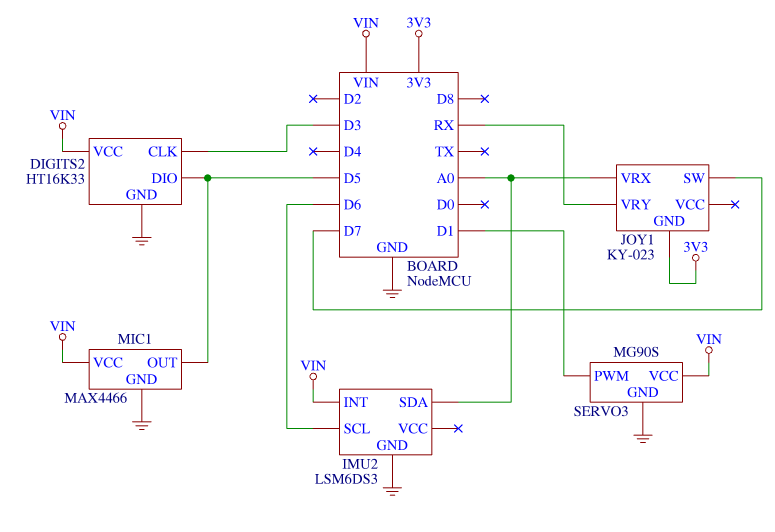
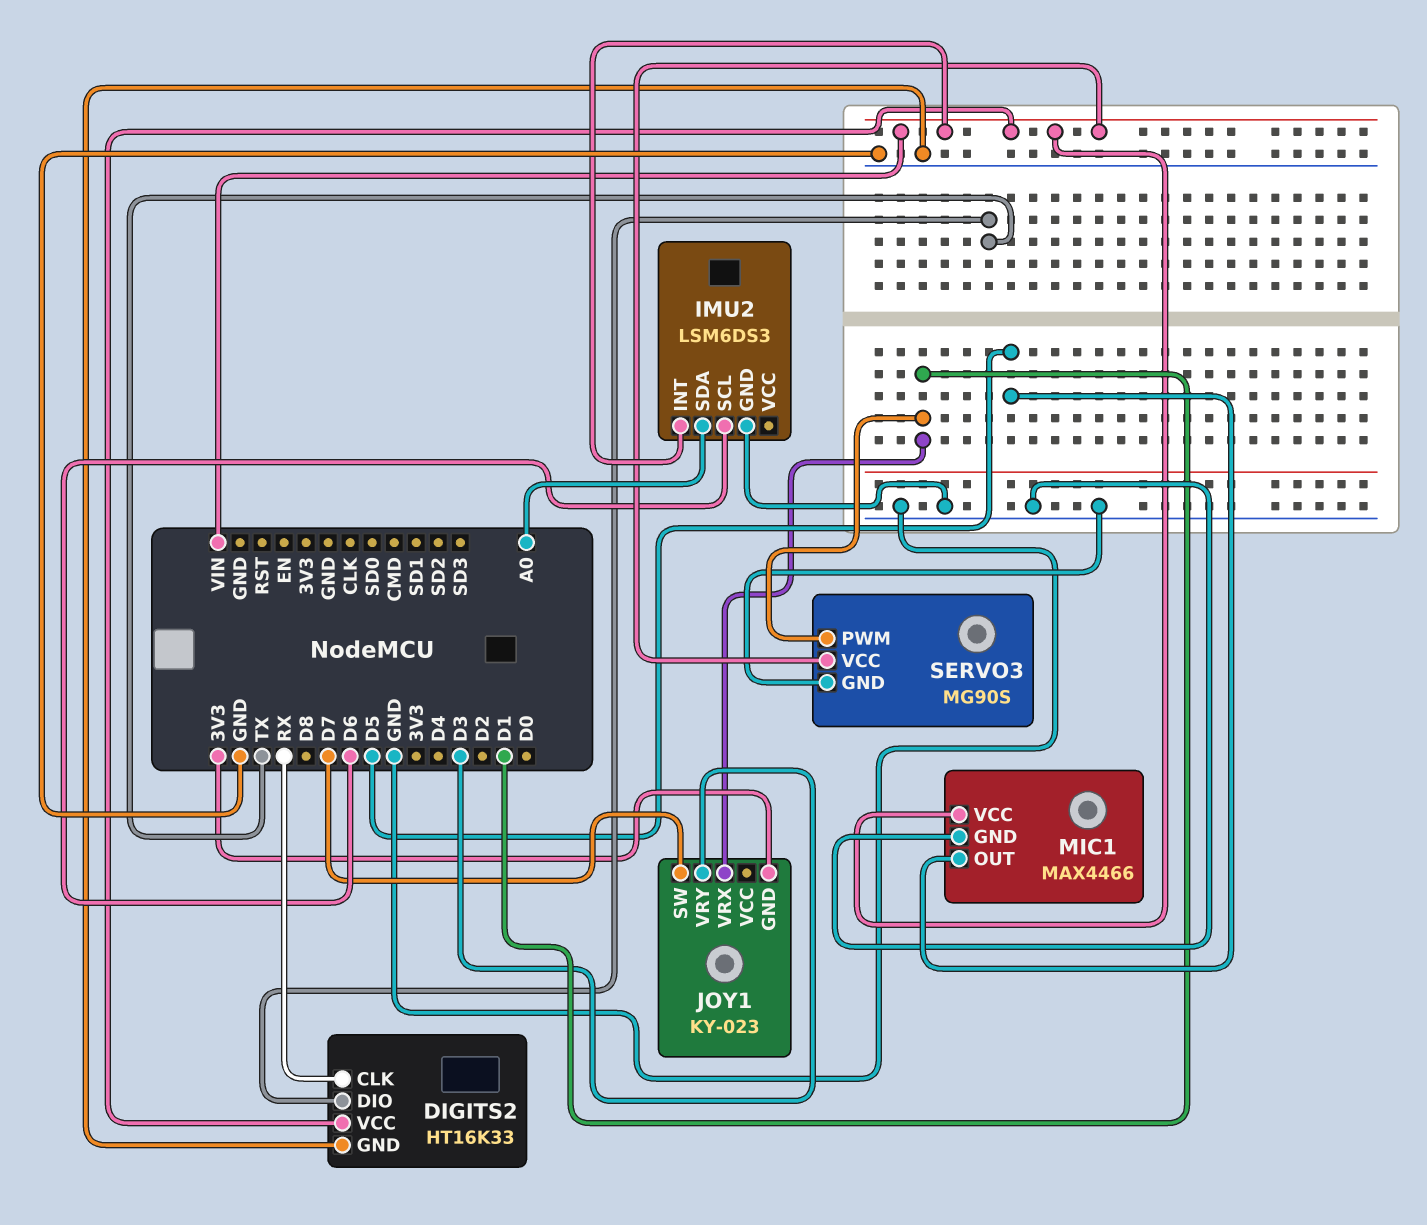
DIGITS2 pin CLK: D3 -> RX
DIGITS2 pin DIO: D5 -> TX
JOY1 pin VRX: A0 -> D1
JOY1 pin VRY: RX -> D3

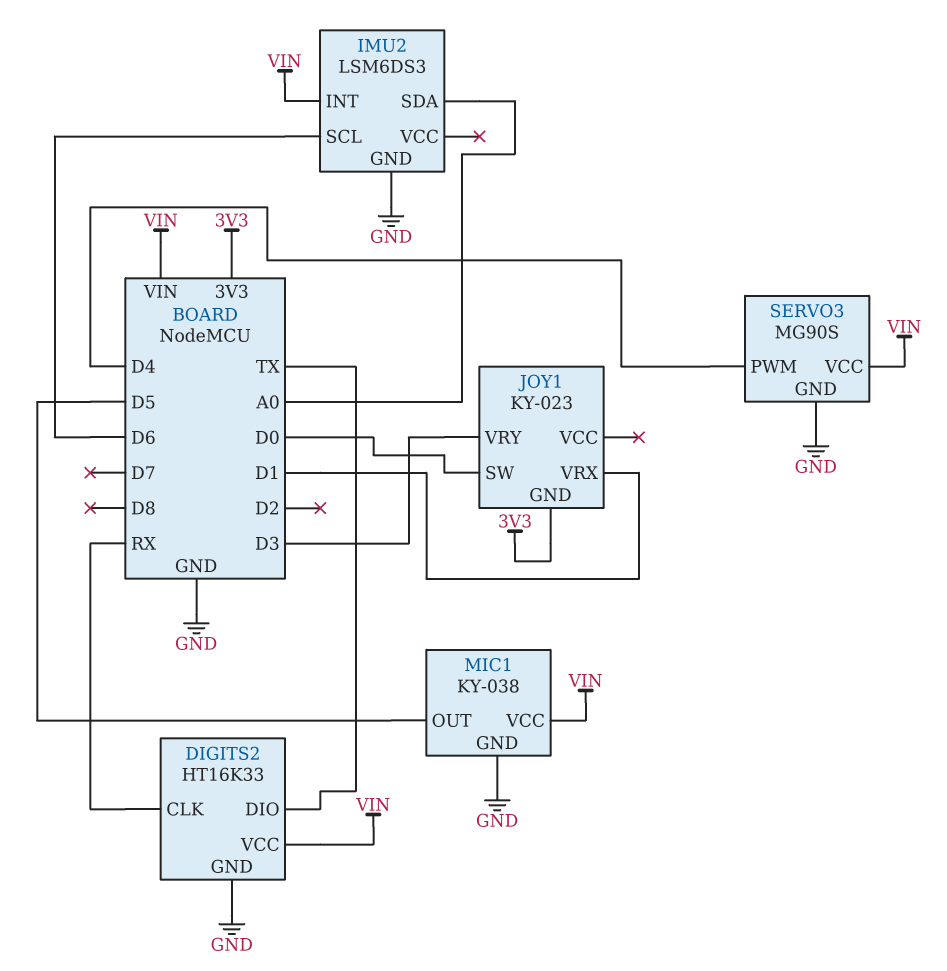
JOY1 pin SW: D7 -> D0
MIC1: MAX4466 -> KY-038
SERVO3 pin PWM: D1 -> D4

